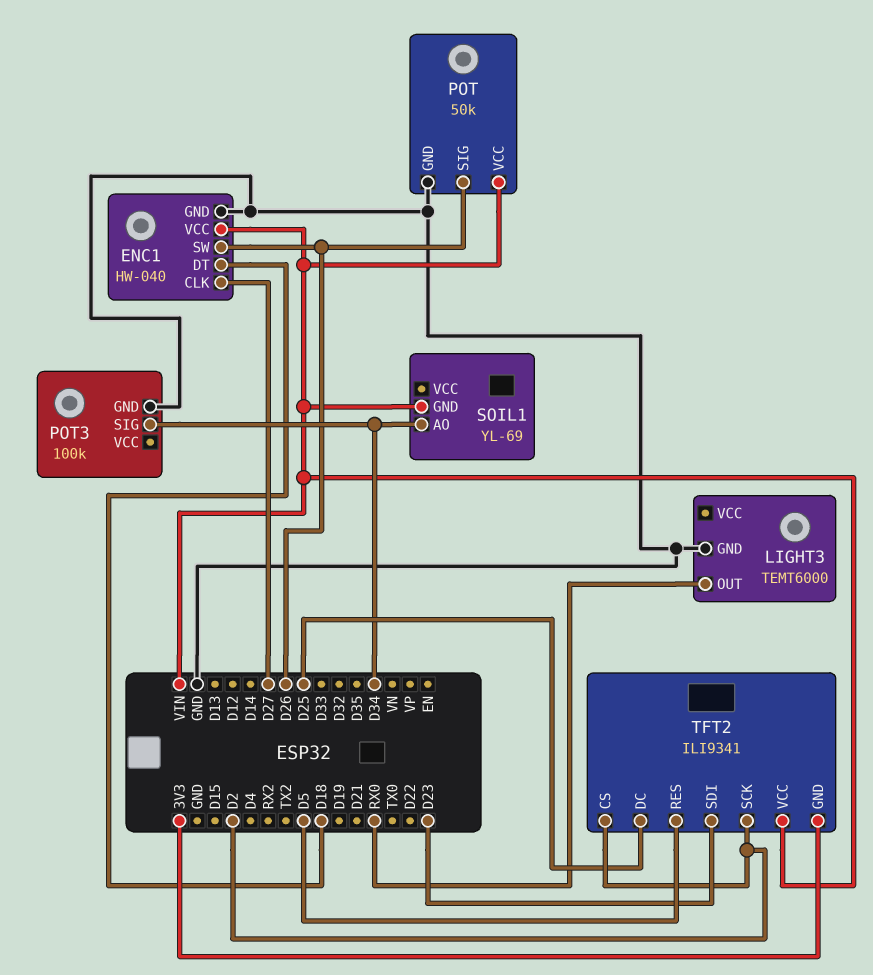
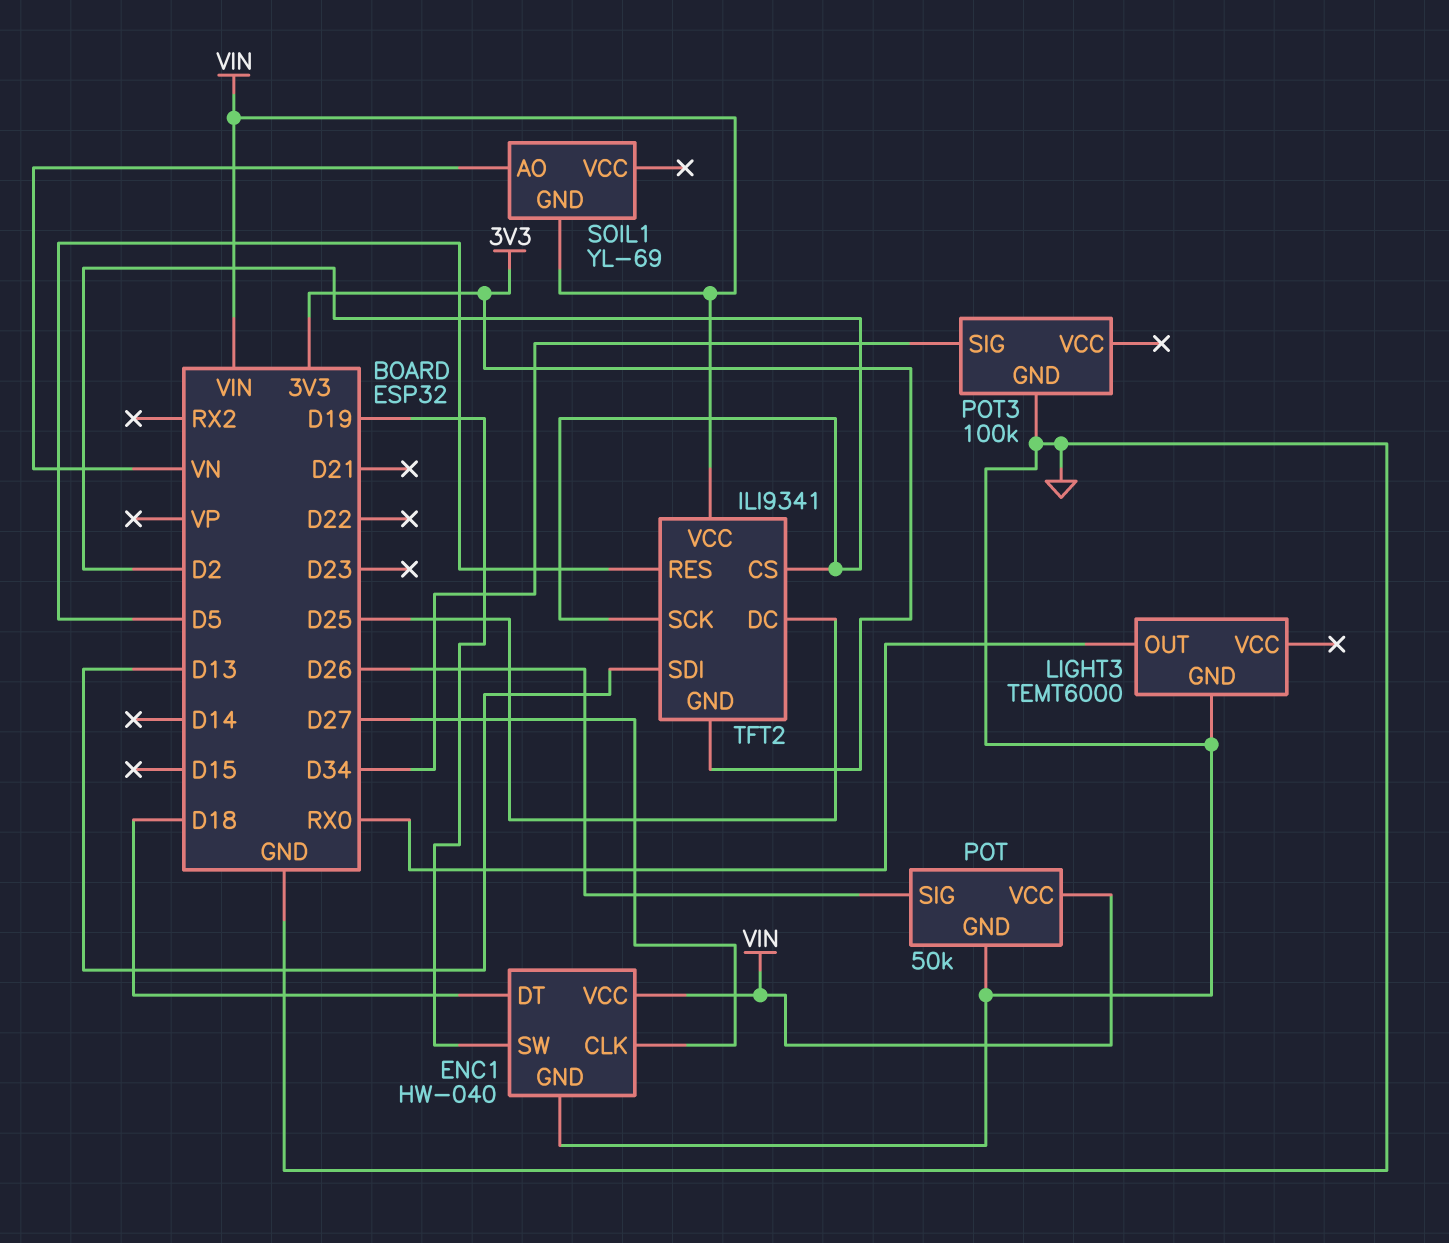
ENC1 pin SW: D26 -> D19
SOIL1 pin AO: D34 -> VN
TFT2 pin SDI: D23 -> D13

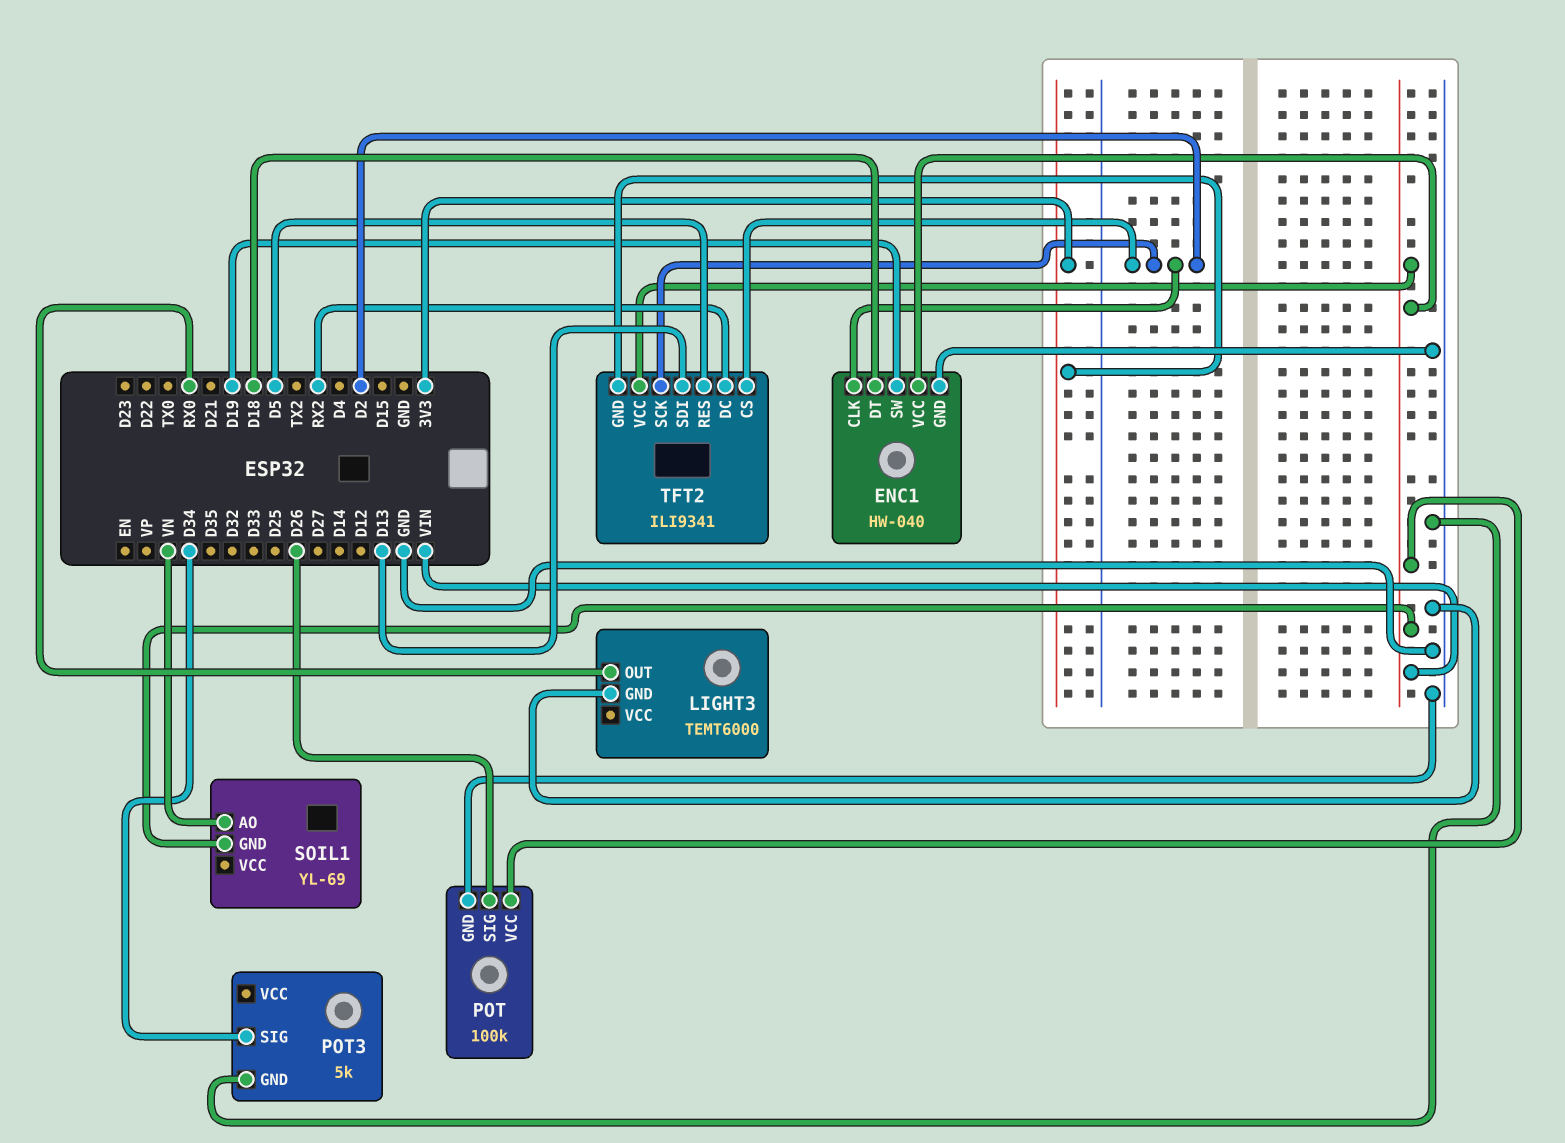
ENC1 pin CLK: D27 -> D2
POT: 50k -> 100k
POT3: 100k -> 5k
TFT2 pin DC: D25 -> RX2

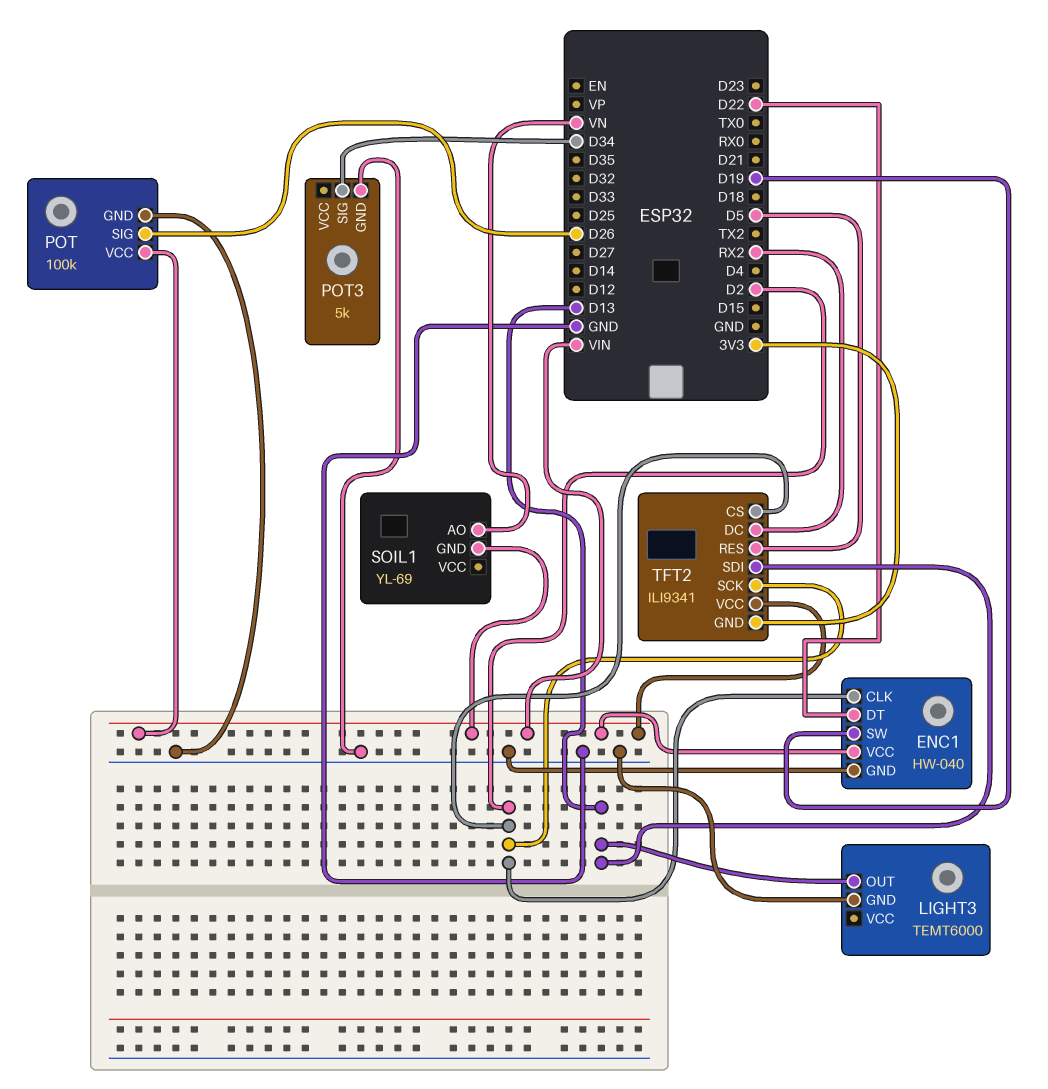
ENC1 pin DT: D18 -> D22
LIGHT3 pin OUT: RX0 -> D13

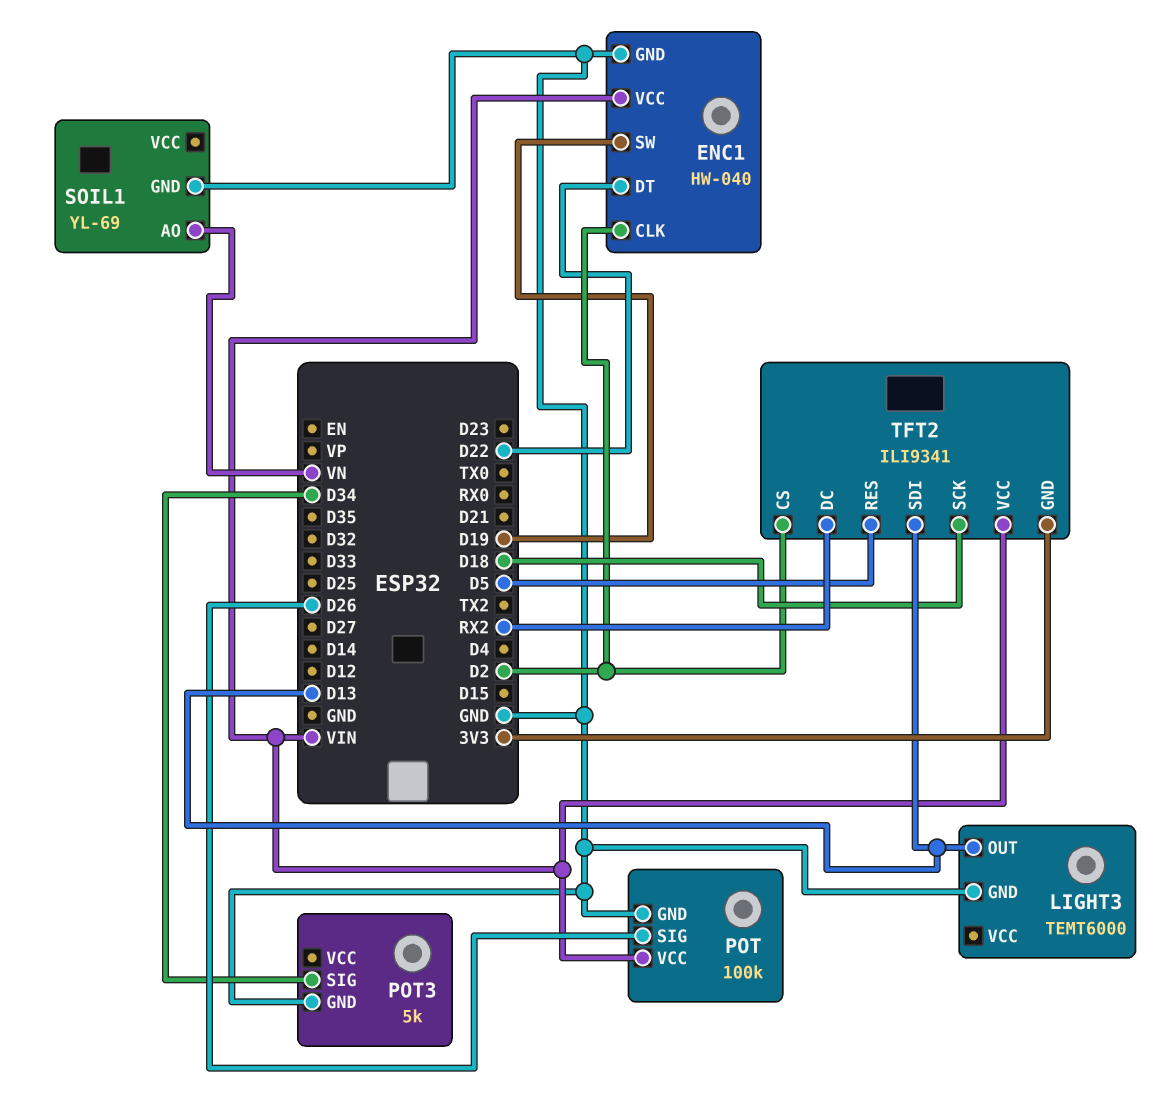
SOIL1 pin GND: VIN -> GND
TFT2 pin SCK: D2 -> D18

